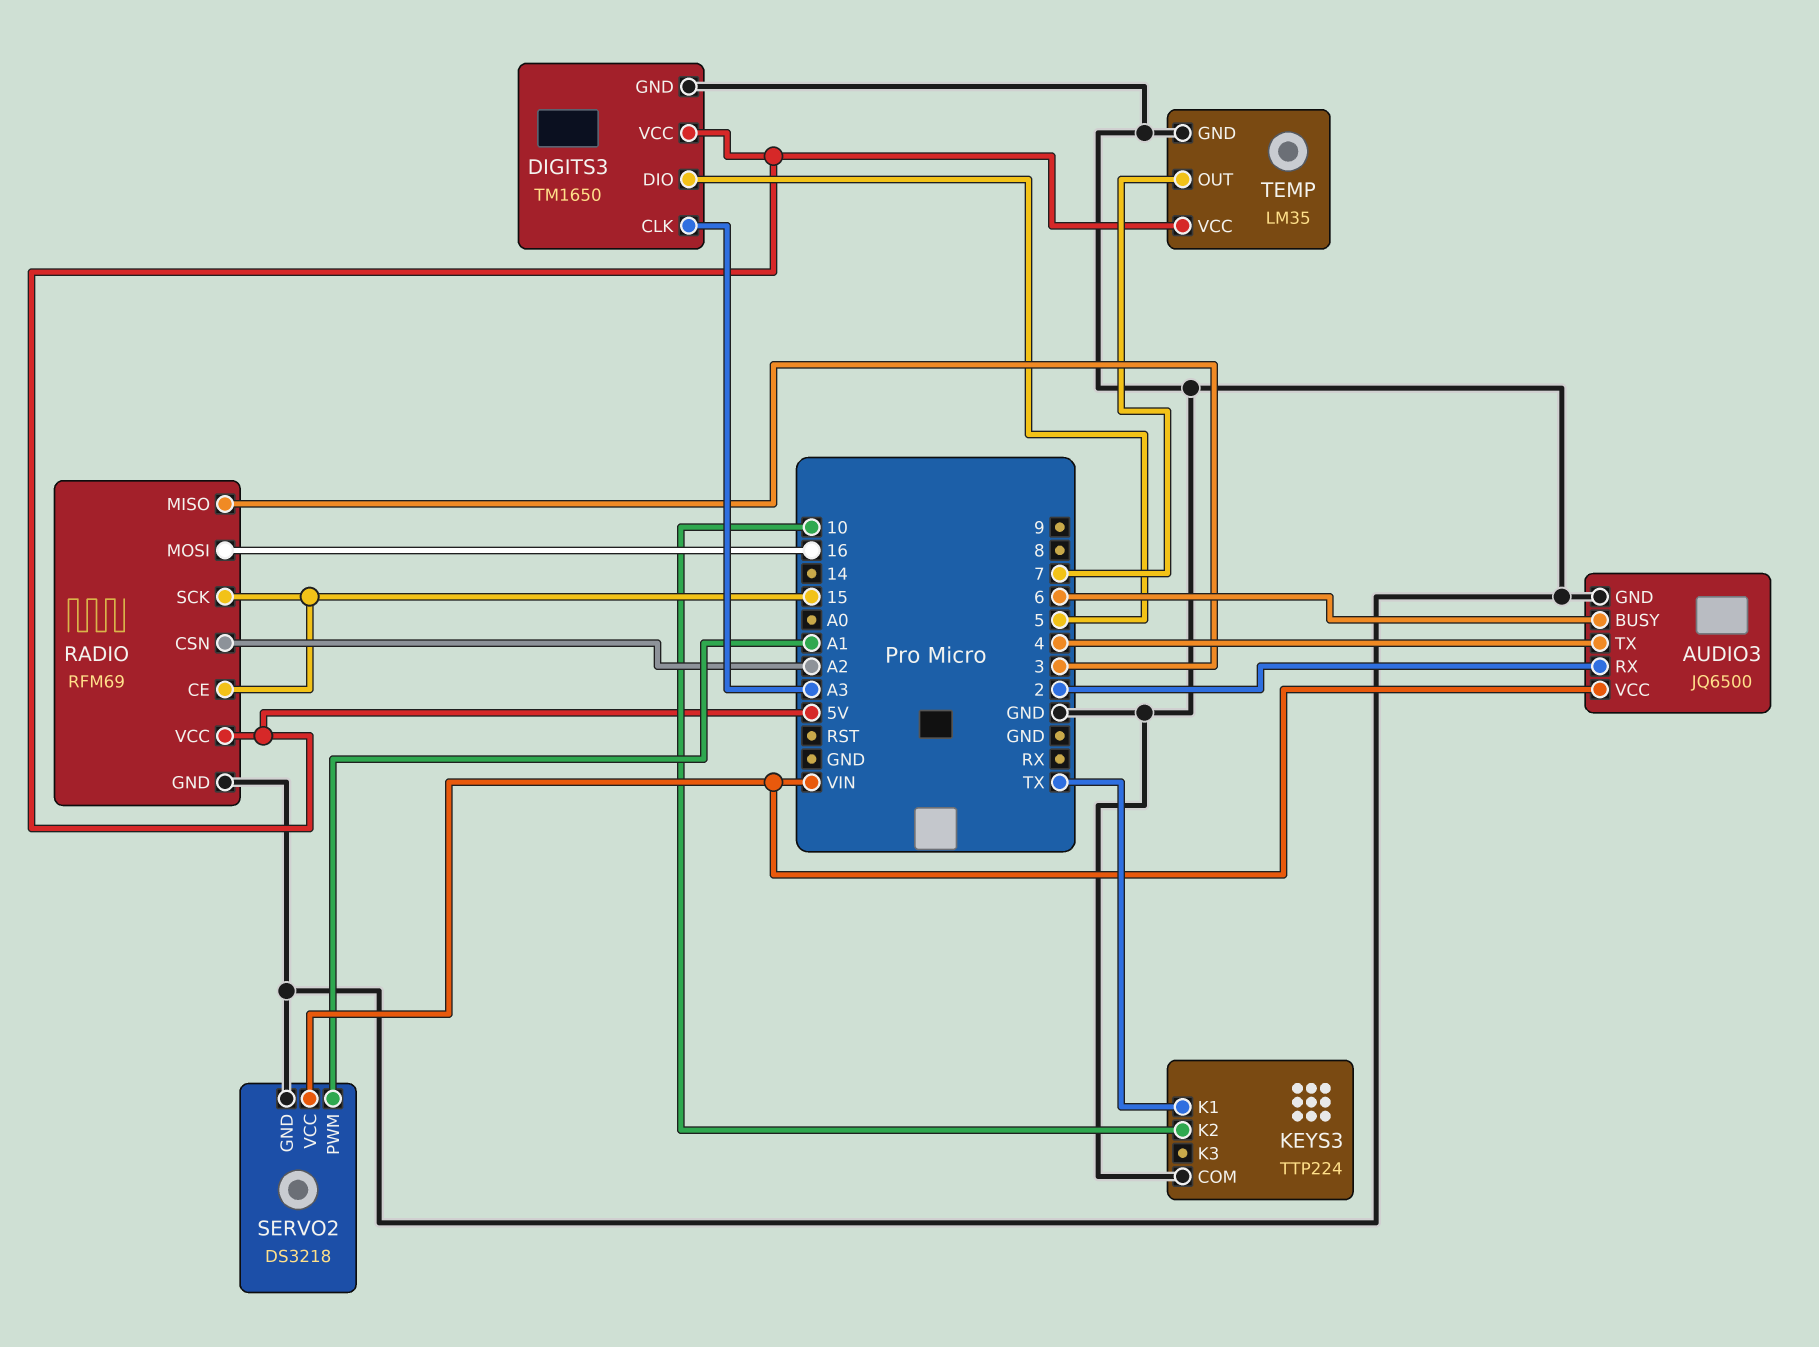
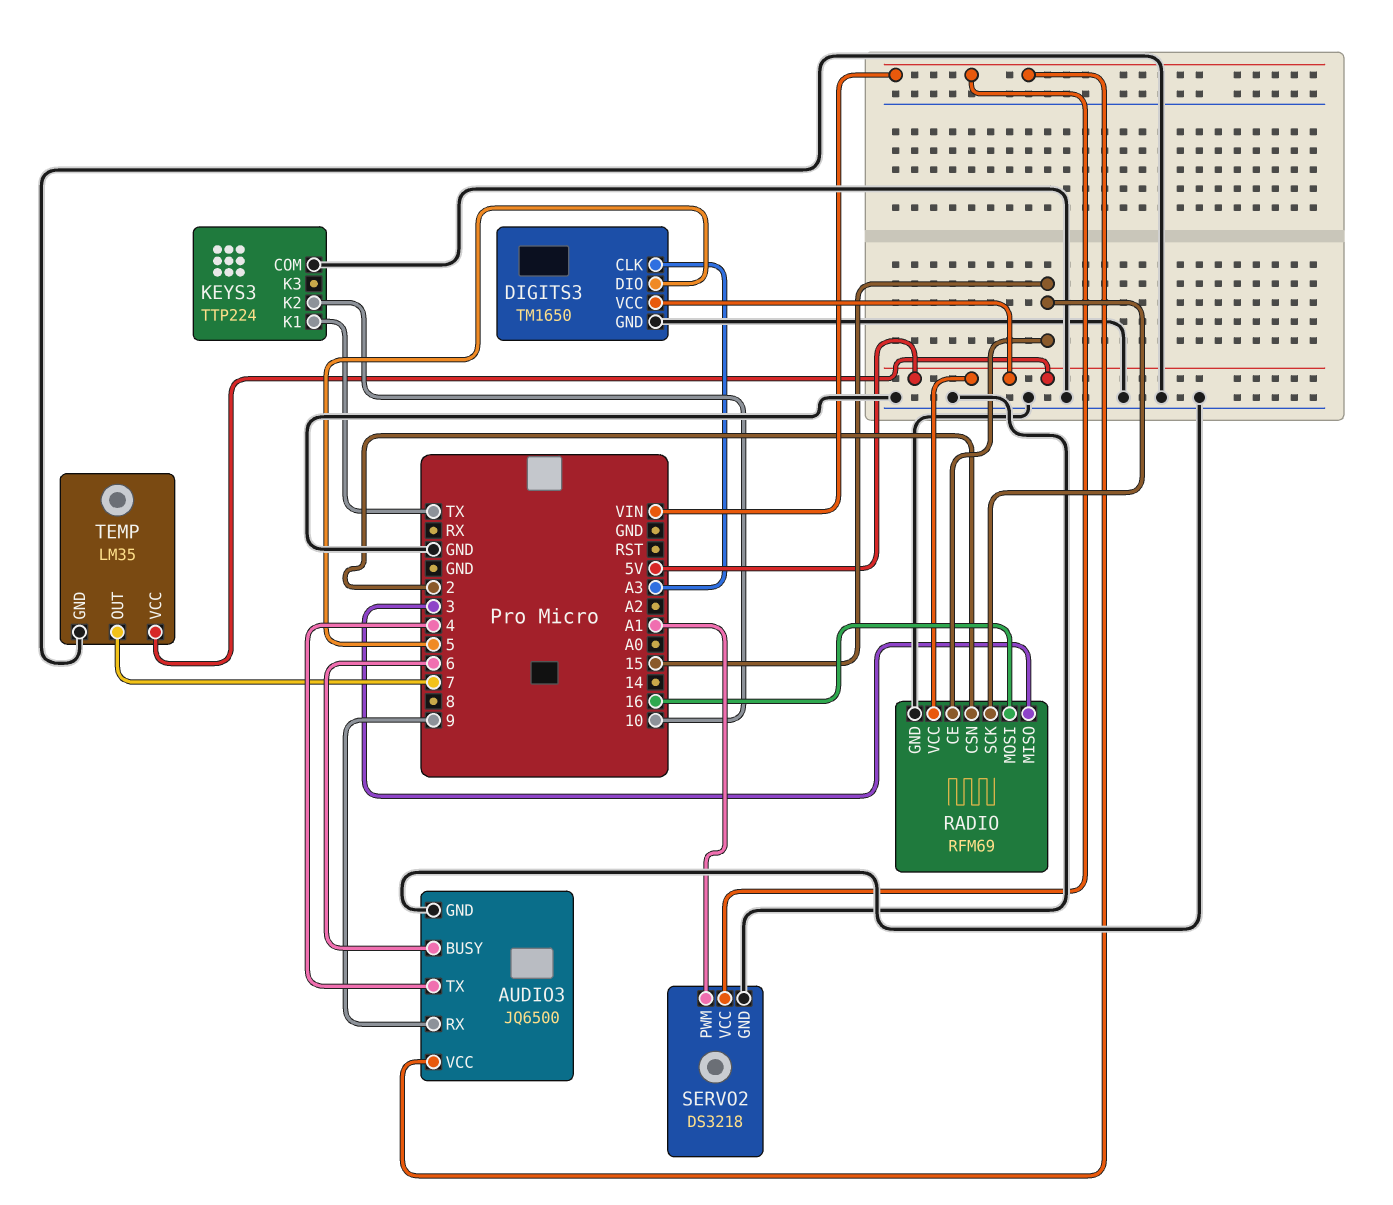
AUDIO3 pin RX: 2 -> 9
RADIO pin CSN: A2 -> 2

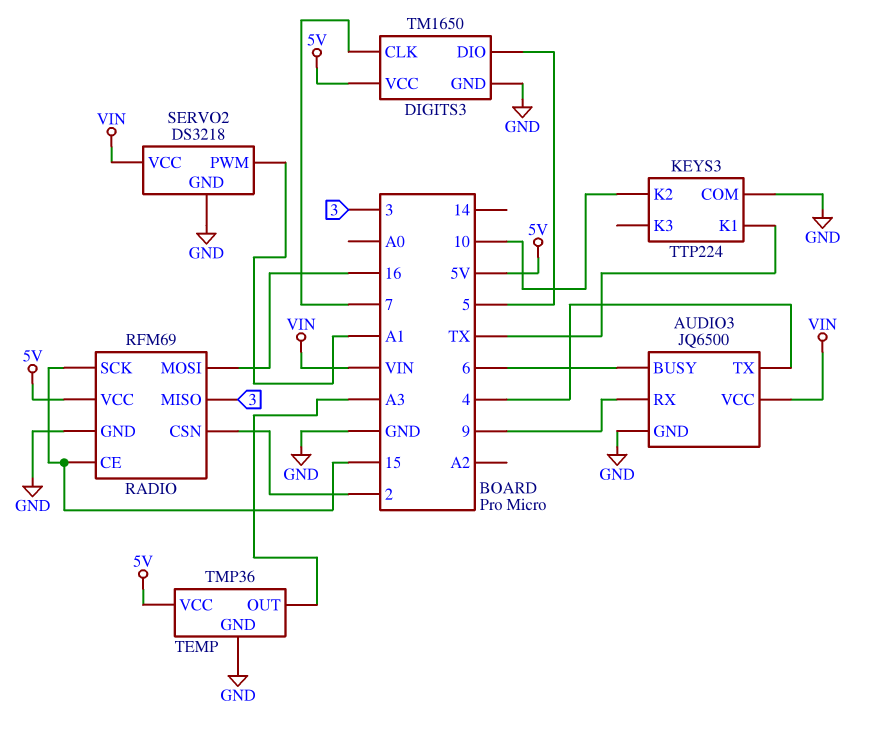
DIGITS3 pin CLK: A3 -> 7
TEMP: LM35 -> TMP36
TEMP pin OUT: 7 -> A3

